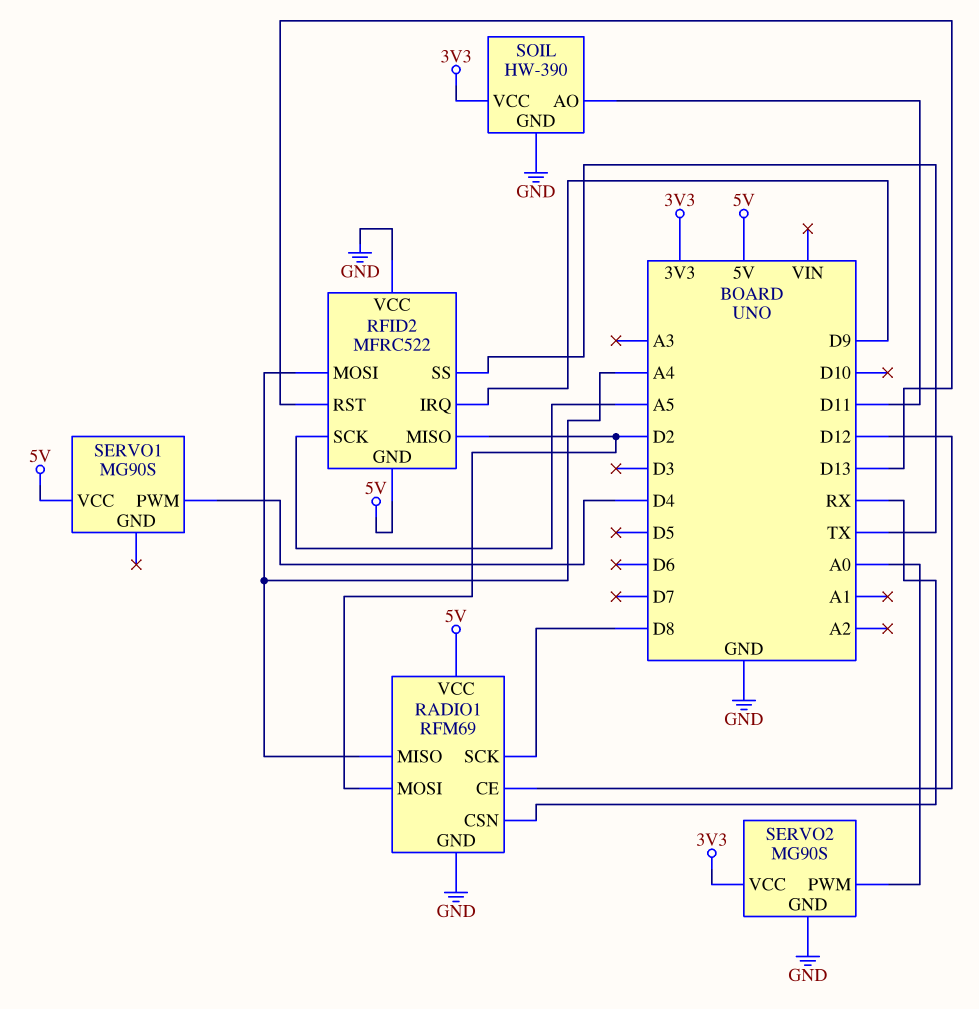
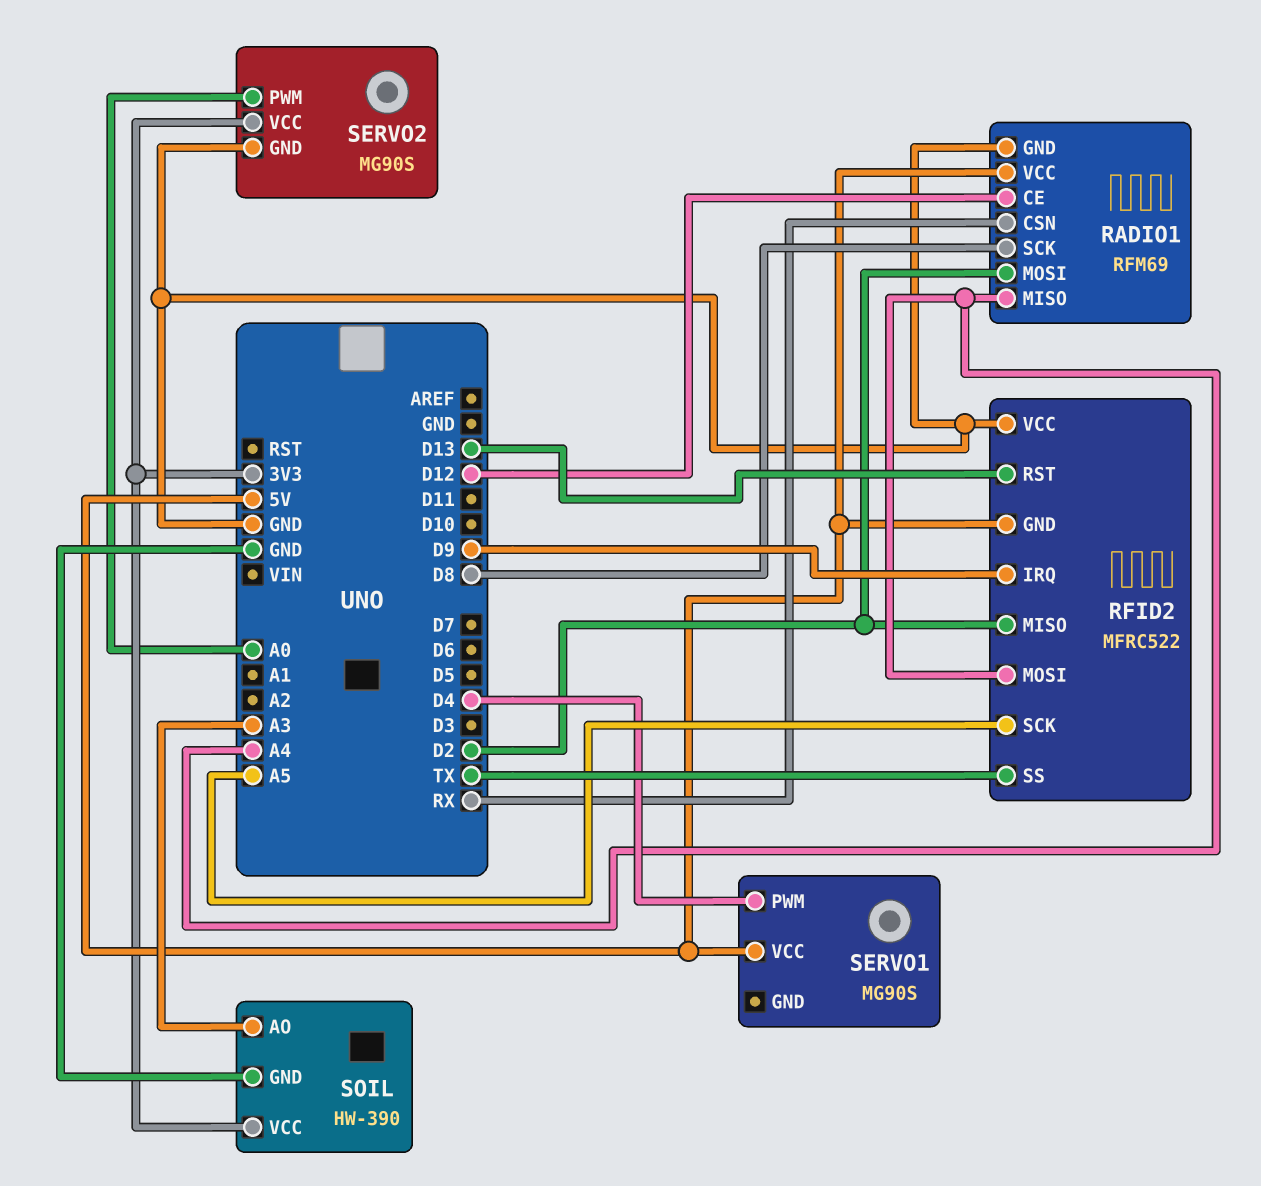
SOIL pin AO: D11 -> A3

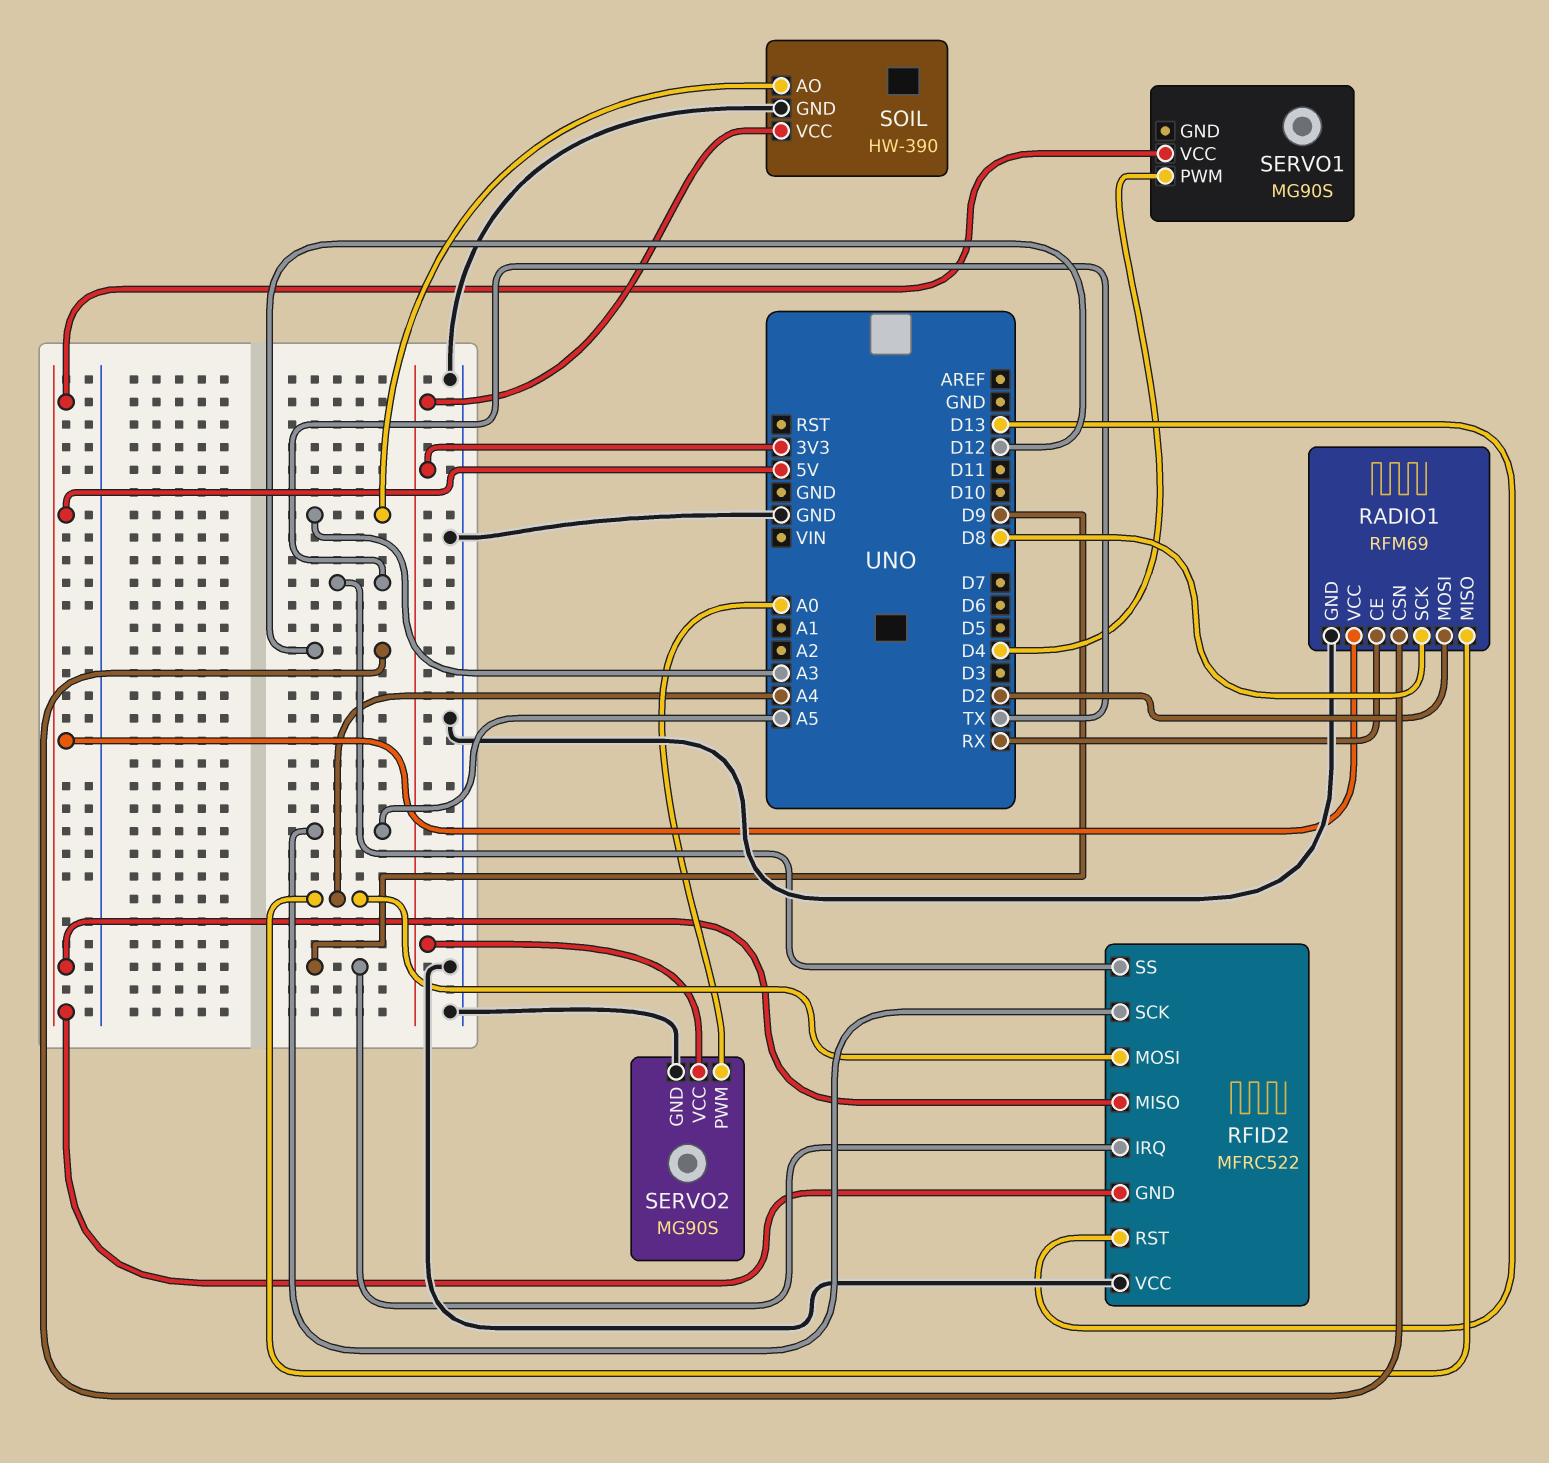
RADIO1 pin CE: D12 -> RX
RADIO1 pin CSN: RX -> D12
RFID2 pin MISO: D2 -> 5V

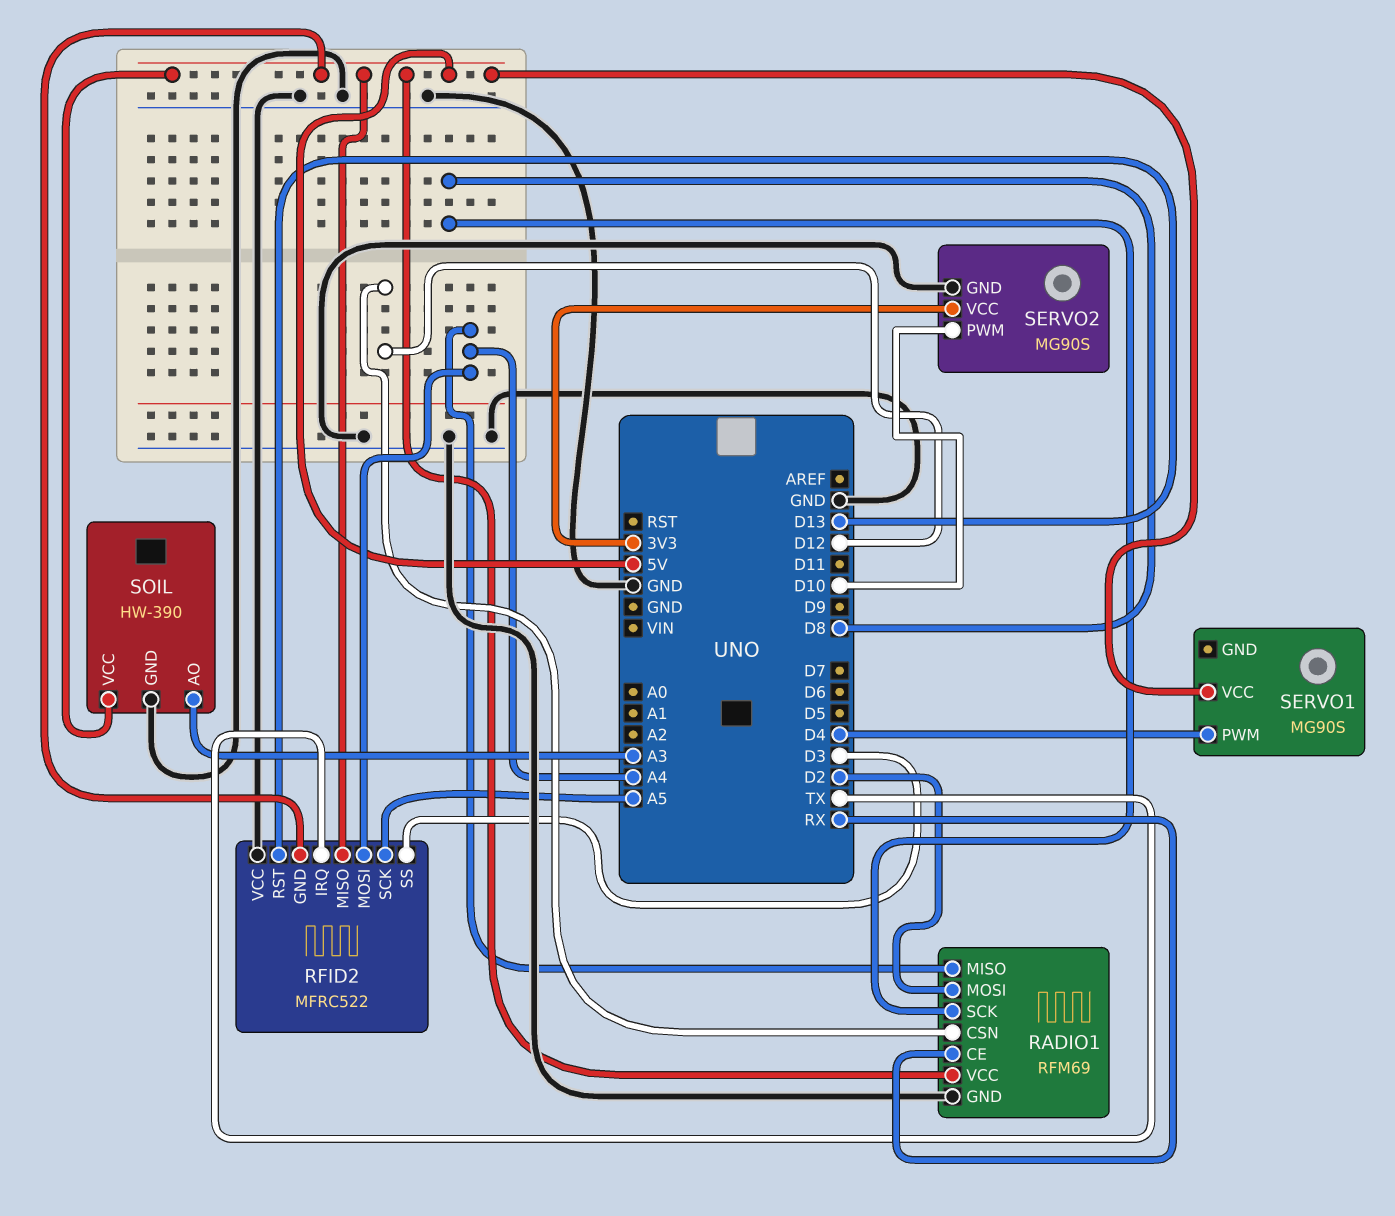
RFID2 pin IRQ: D9 -> TX
RFID2 pin SS: TX -> D3
SERVO2 pin PWM: A0 -> D10
SOIL pin VCC: 3V3 -> 5V

